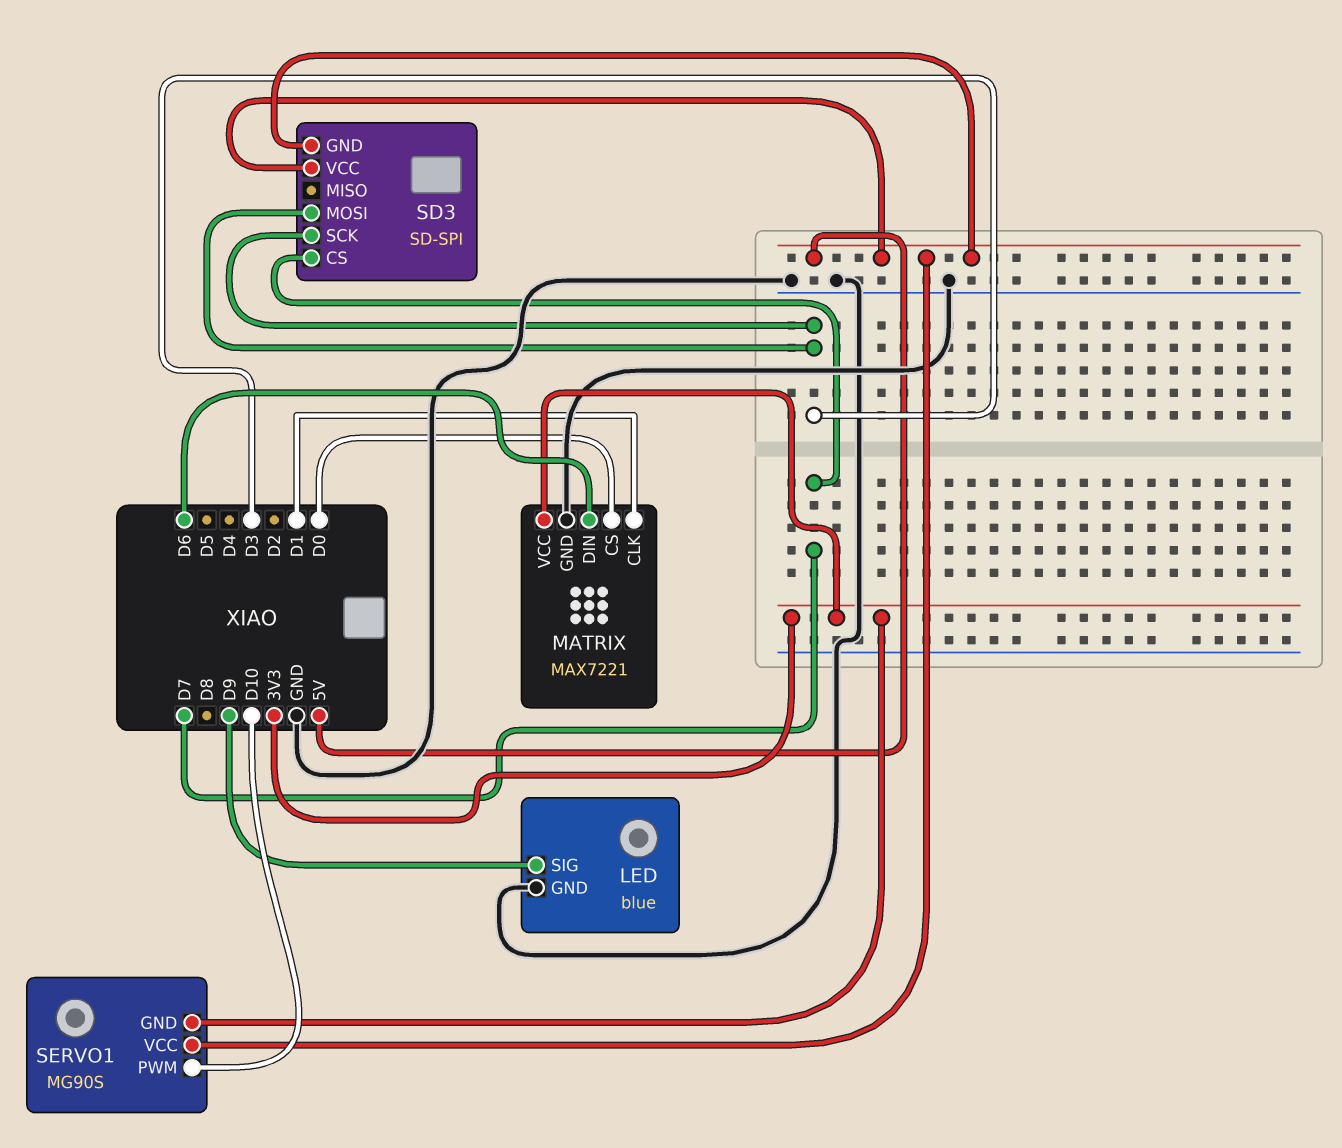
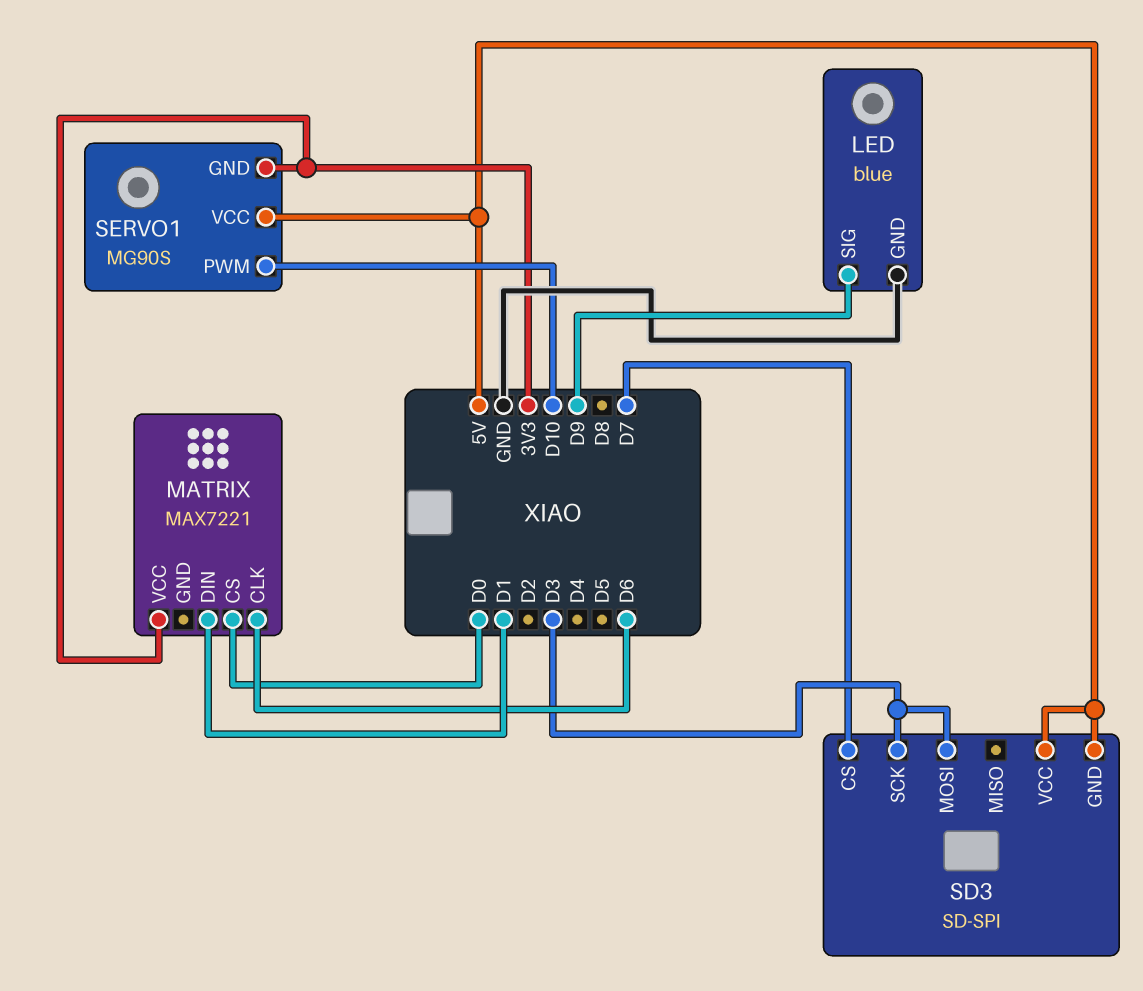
MATRIX pin CLK: D1 -> D6
MATRIX pin DIN: D6 -> D1
MATRIX pin GND: GND -> none

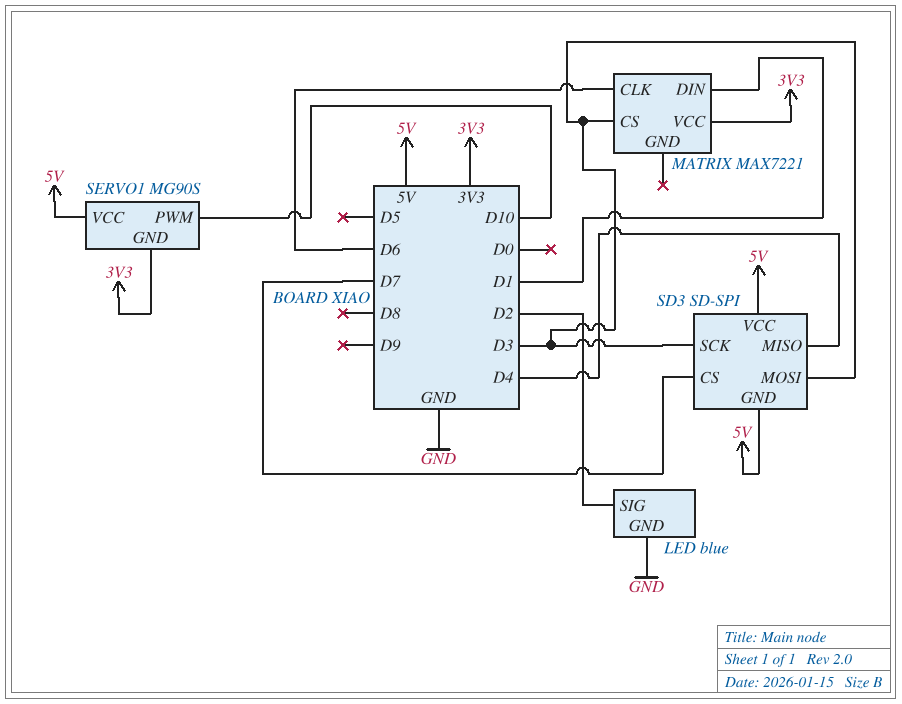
LED pin SIG: D9 -> D2
MATRIX pin CS: D0 -> D3
SD3 pin MISO: none -> D4

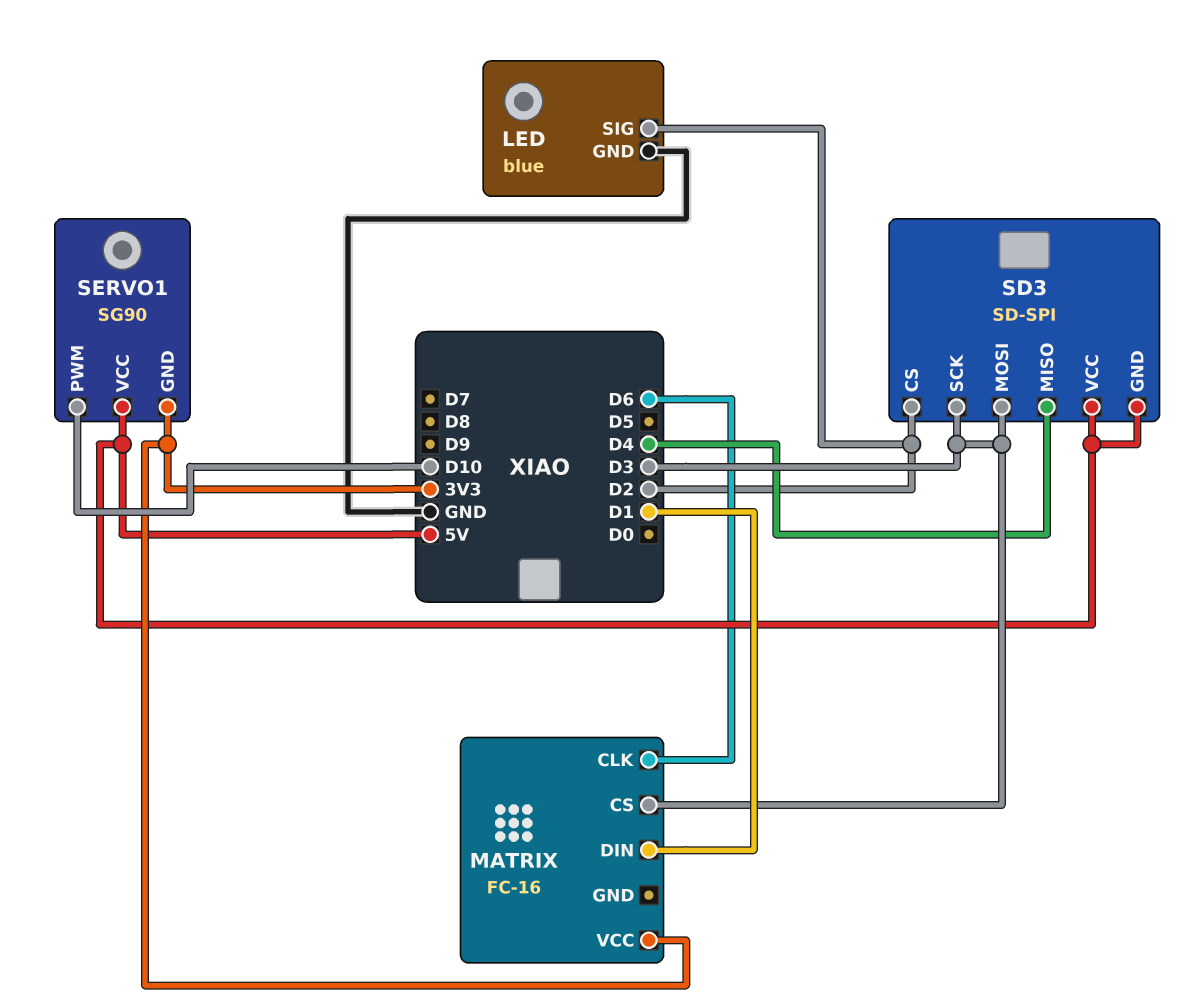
MATRIX: MAX7221 -> FC-16
SD3 pin CS: D7 -> D2
SERVO1: MG90S -> SG90

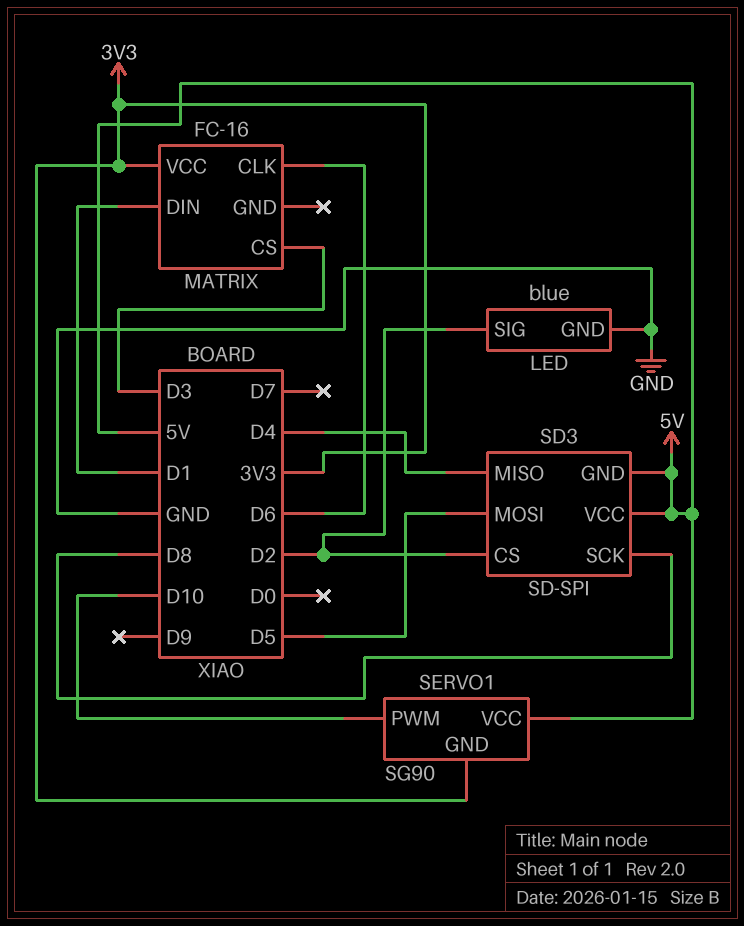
SD3 pin MOSI: D3 -> D5
SD3 pin SCK: D3 -> D8

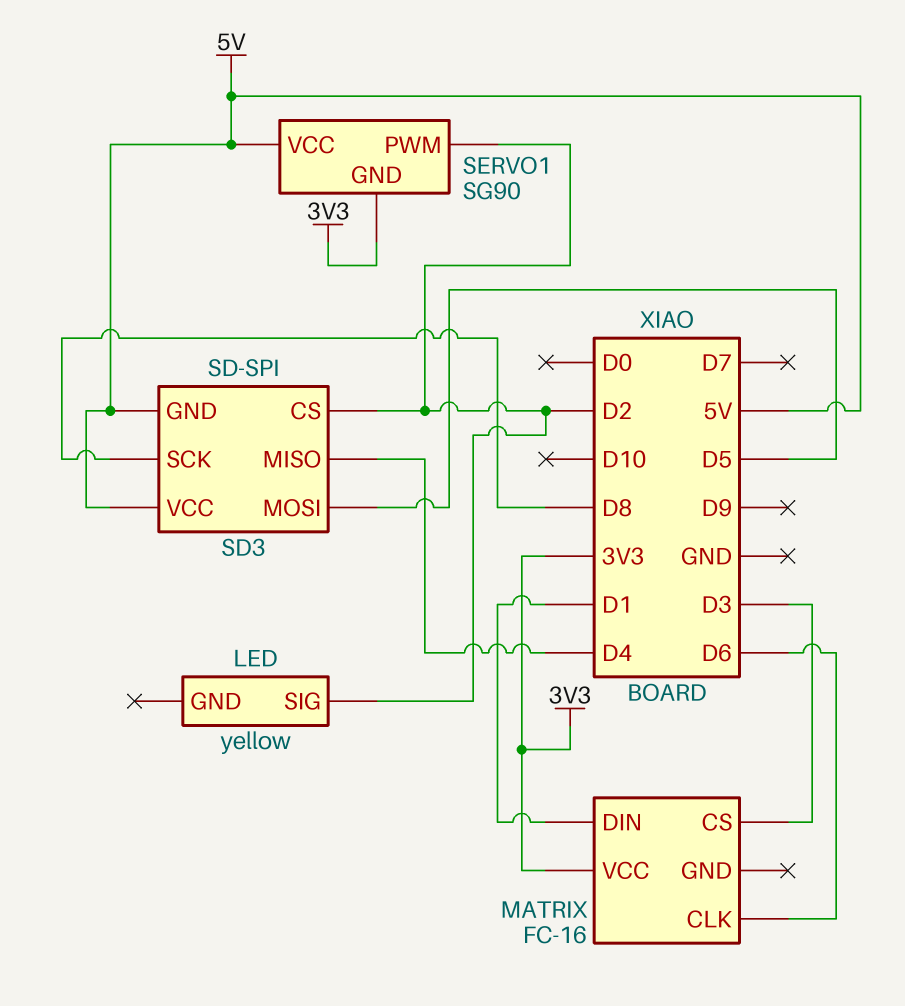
LED: blue -> yellow
LED pin GND: GND -> none
SERVO1 pin PWM: D10 -> D2

